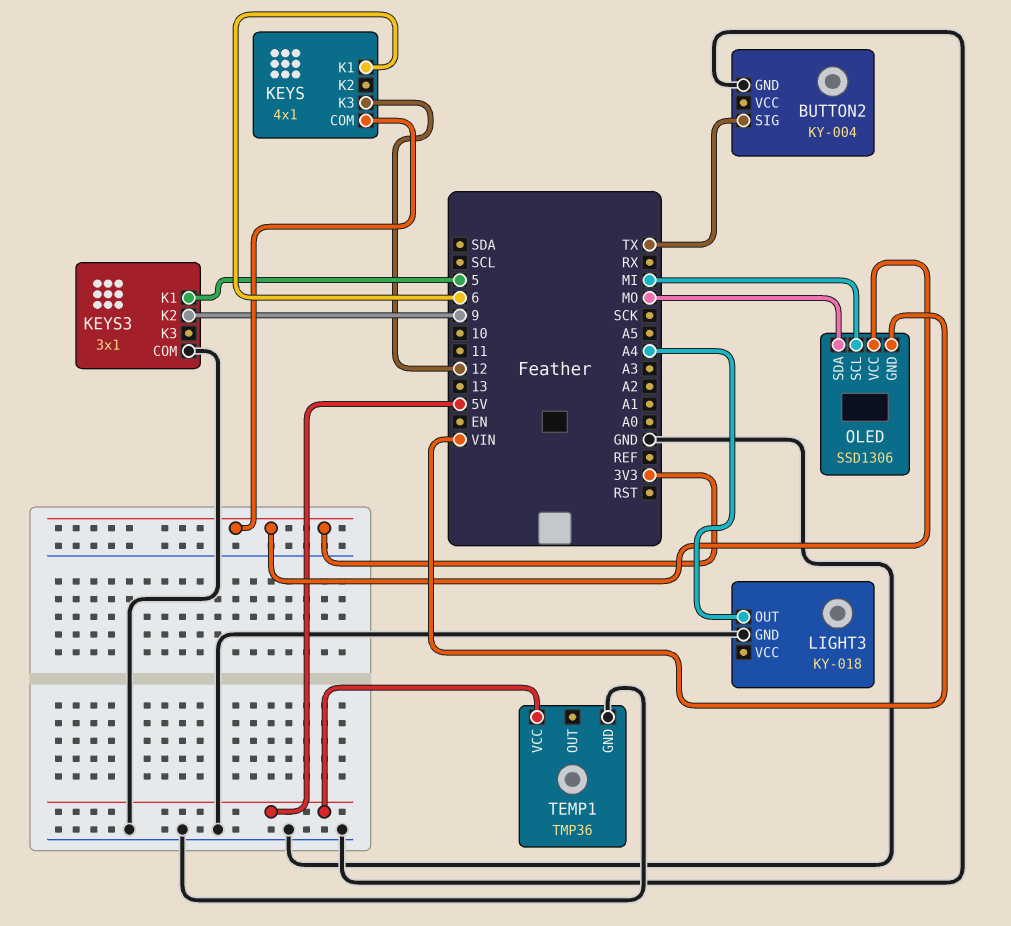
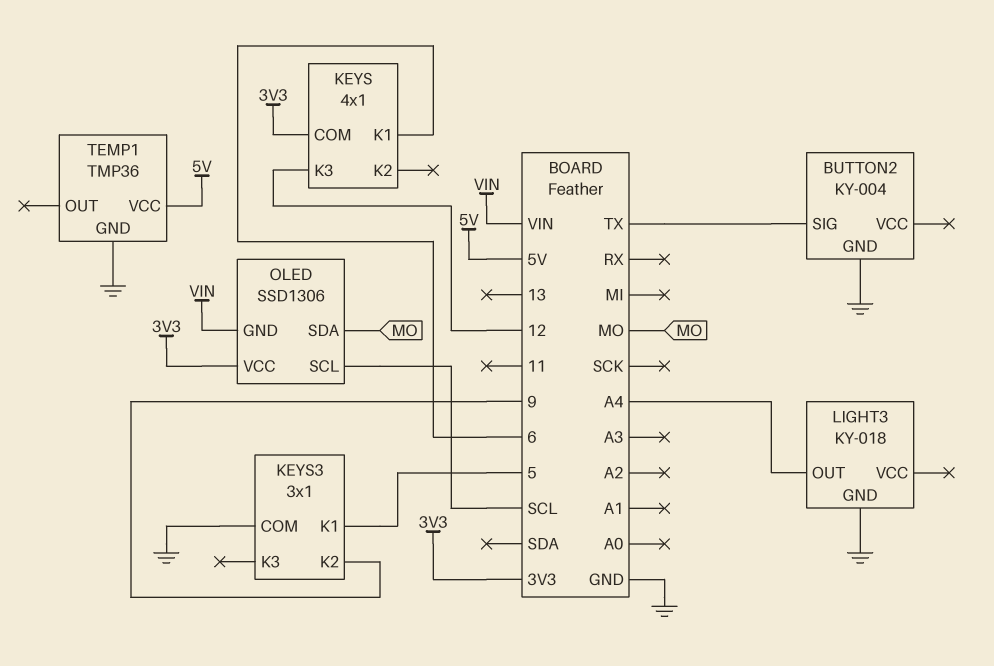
OLED pin SCL: MI -> SCL

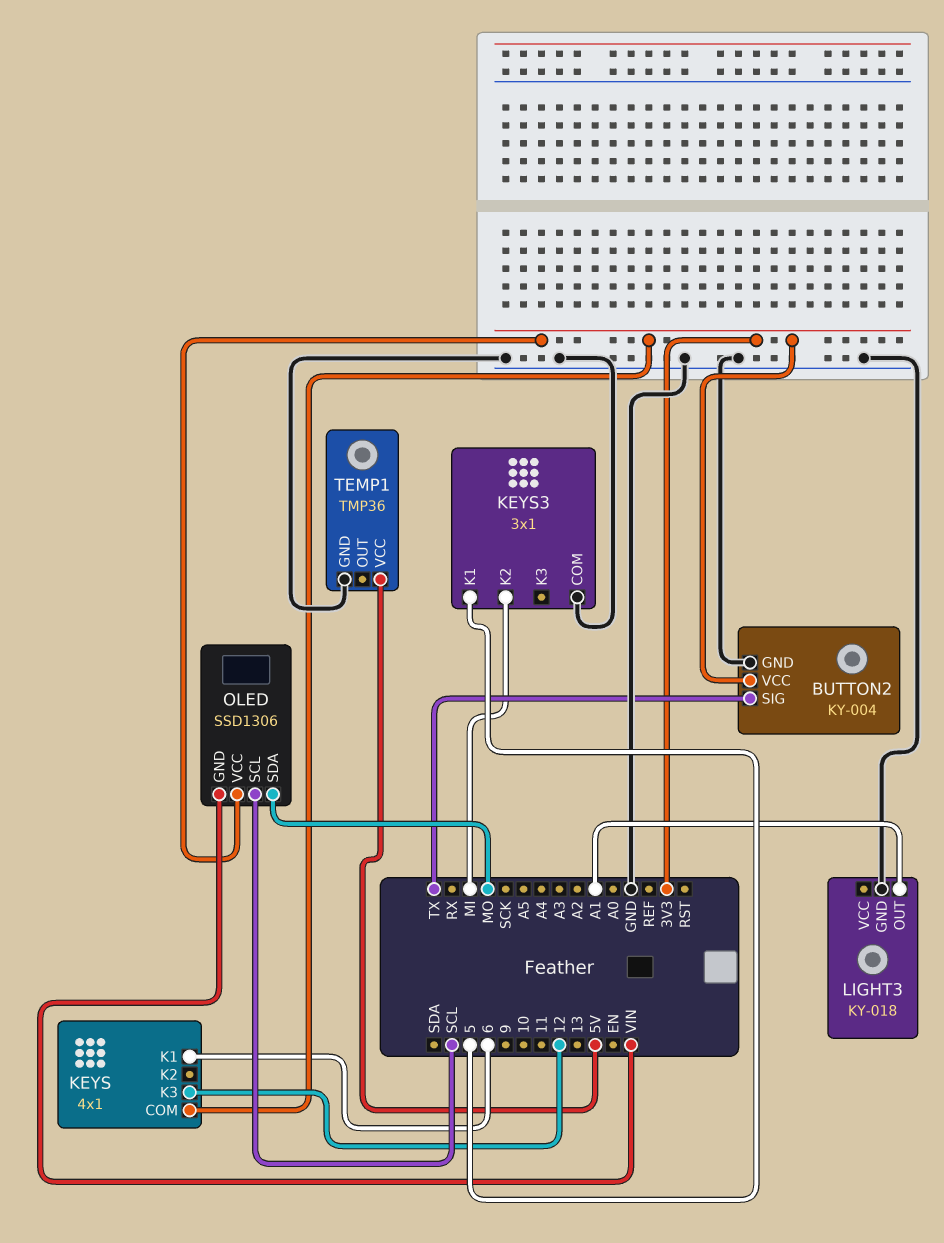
BUTTON2 pin VCC: none -> 3V3
KEYS3 pin K2: 9 -> MI
LIGHT3 pin OUT: A4 -> A1

